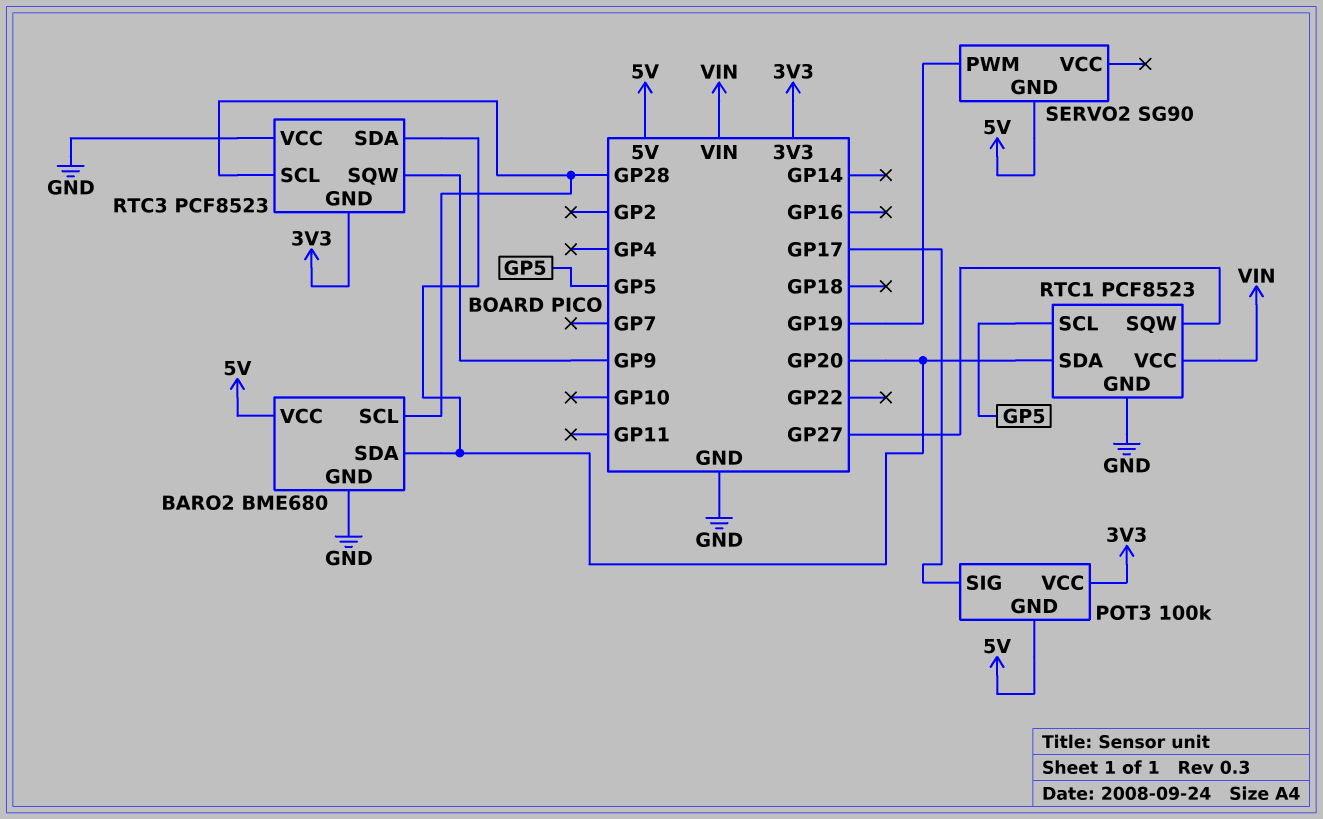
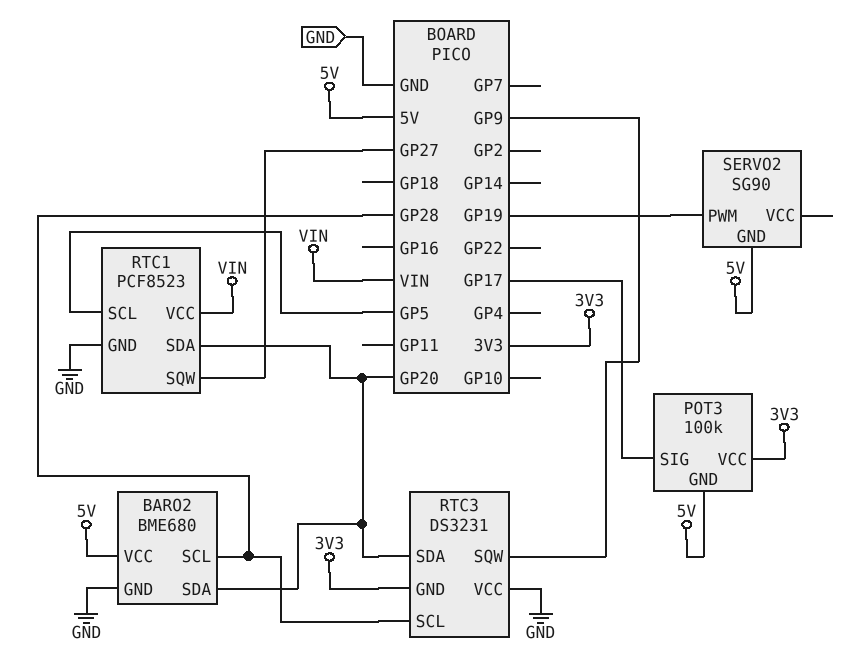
RTC3: PCF8523 -> DS3231

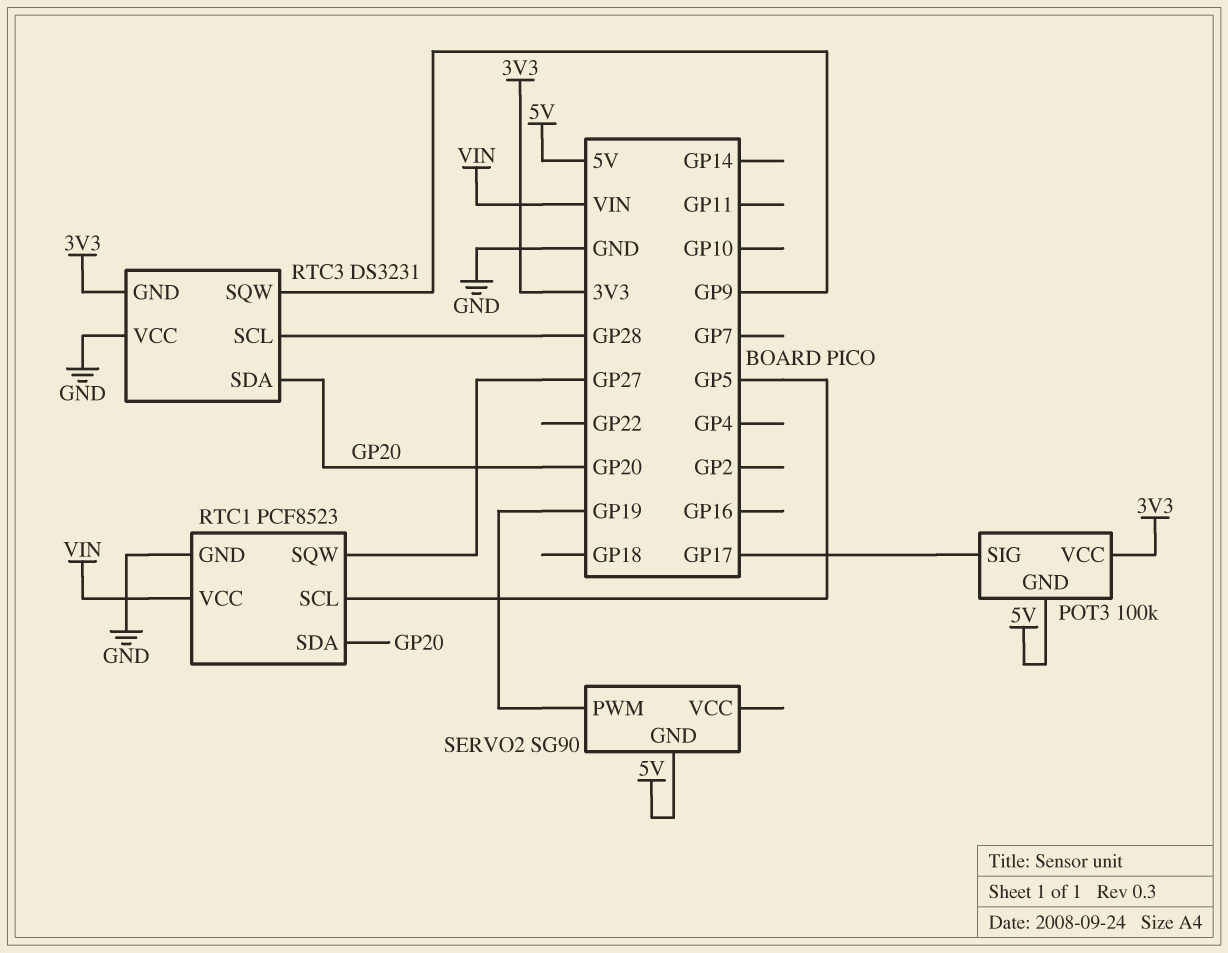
BARO2: BME680 -> none
BARO2 pin GND: GND -> none
BARO2 pin SCL: GP28 -> none
BARO2 pin SDA: GP20 -> none
BARO2 pin VCC: 5V -> none

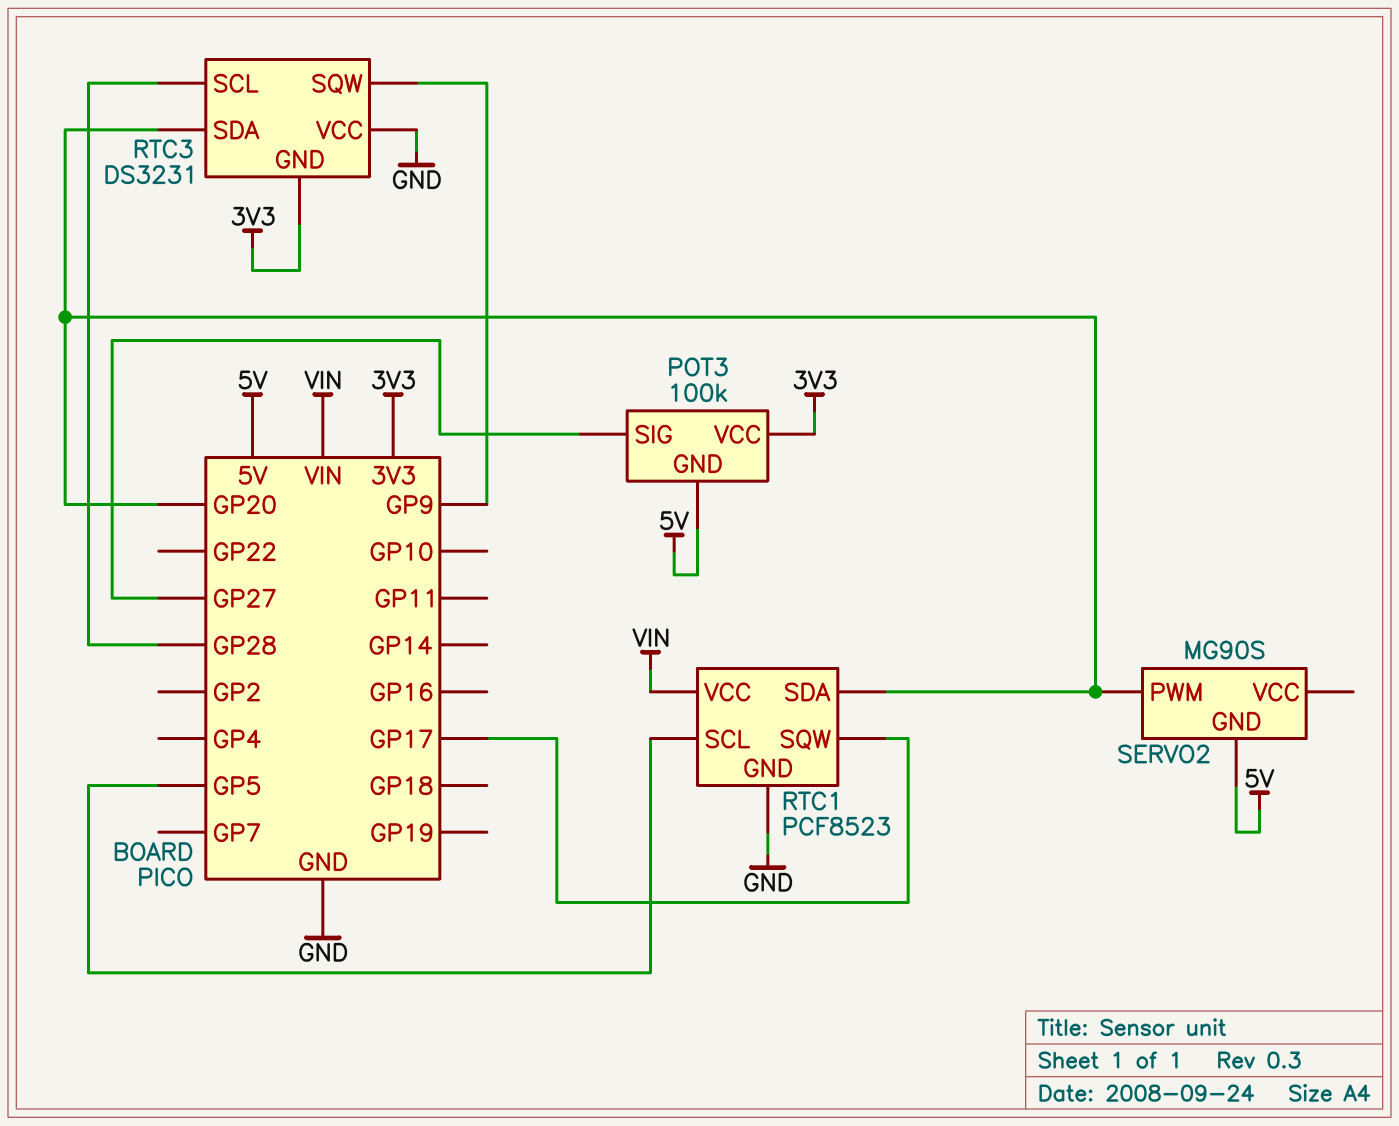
POT3 pin SIG: GP17 -> GP27
RTC1 pin SQW: GP27 -> GP17
SERVO2: SG90 -> MG90S
SERVO2 pin PWM: GP19 -> GP20

